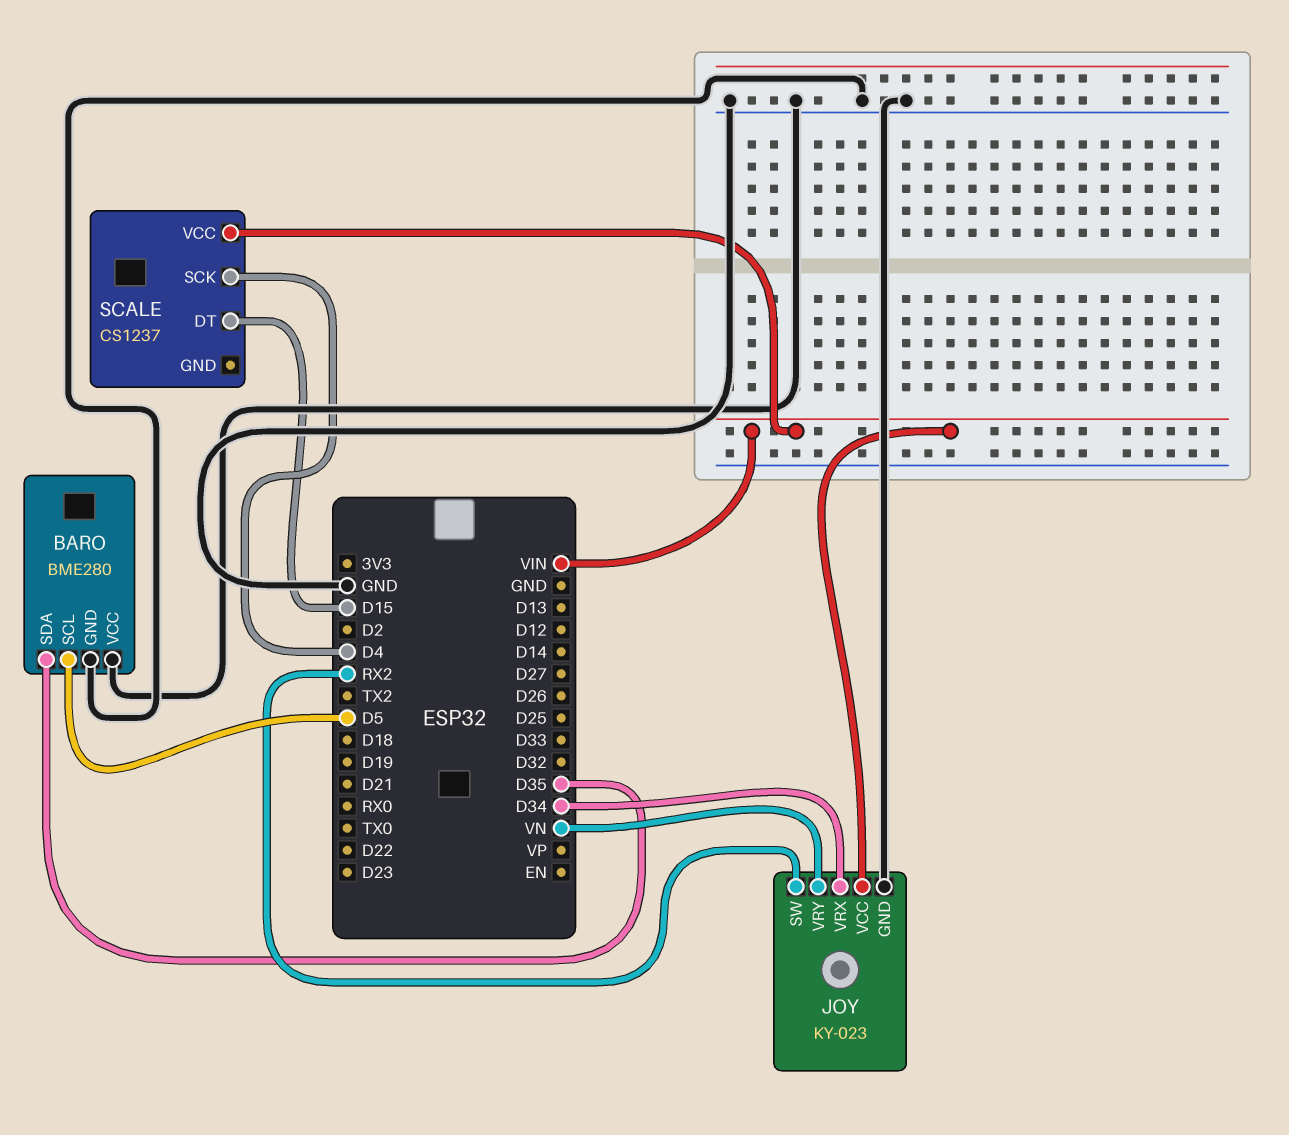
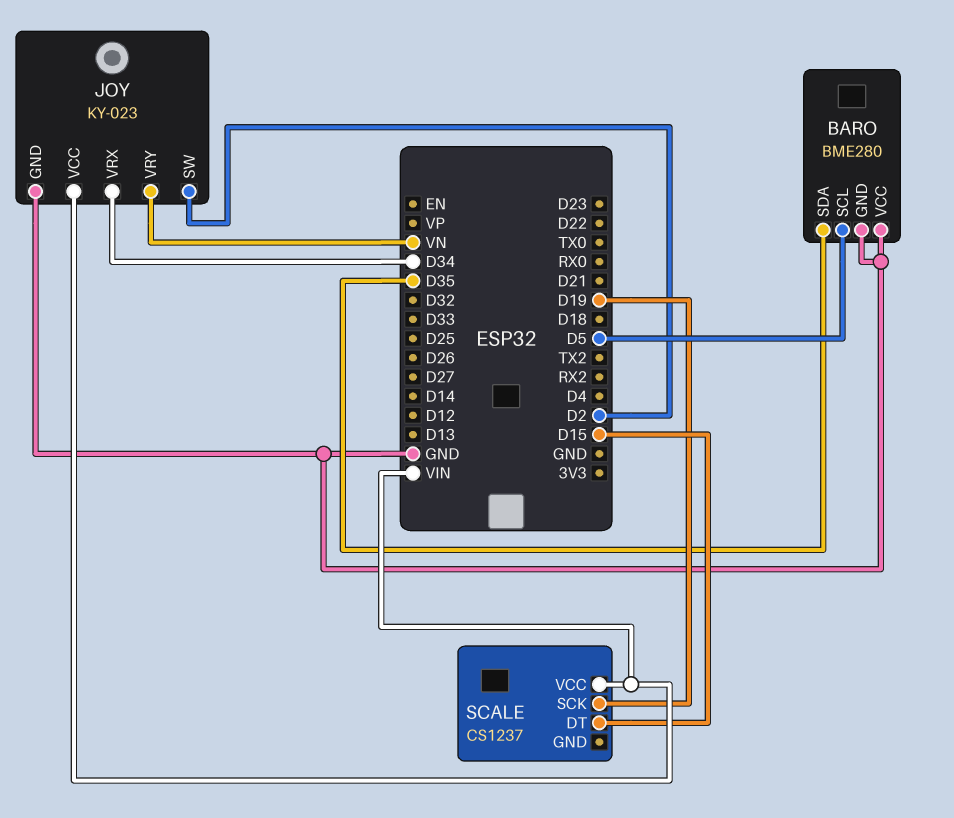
JOY pin SW: RX2 -> D2
SCALE pin SCK: D4 -> D19

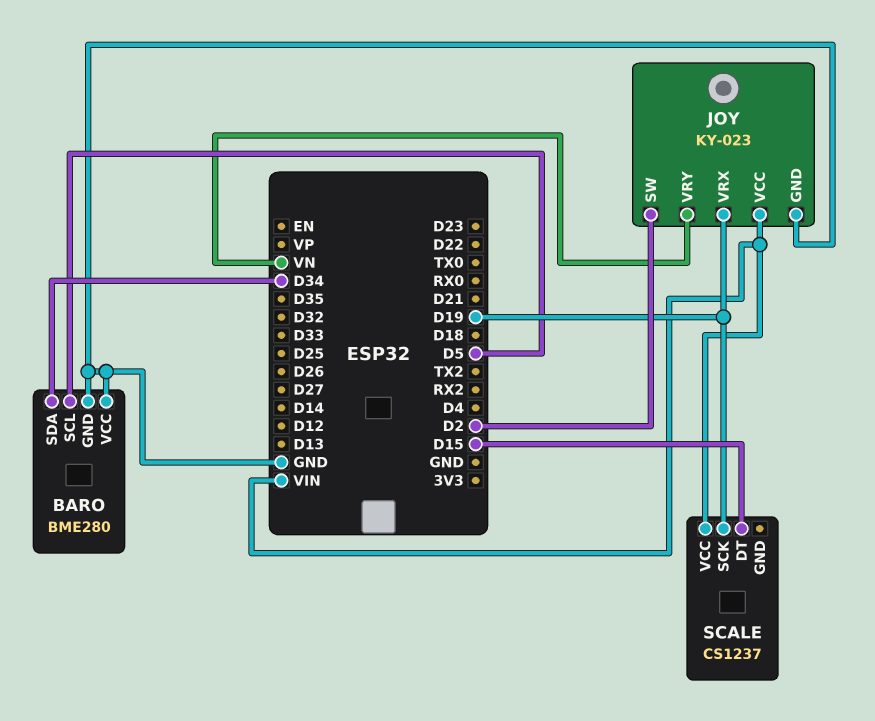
BARO pin SDA: D35 -> D34
JOY pin VRX: D34 -> D19

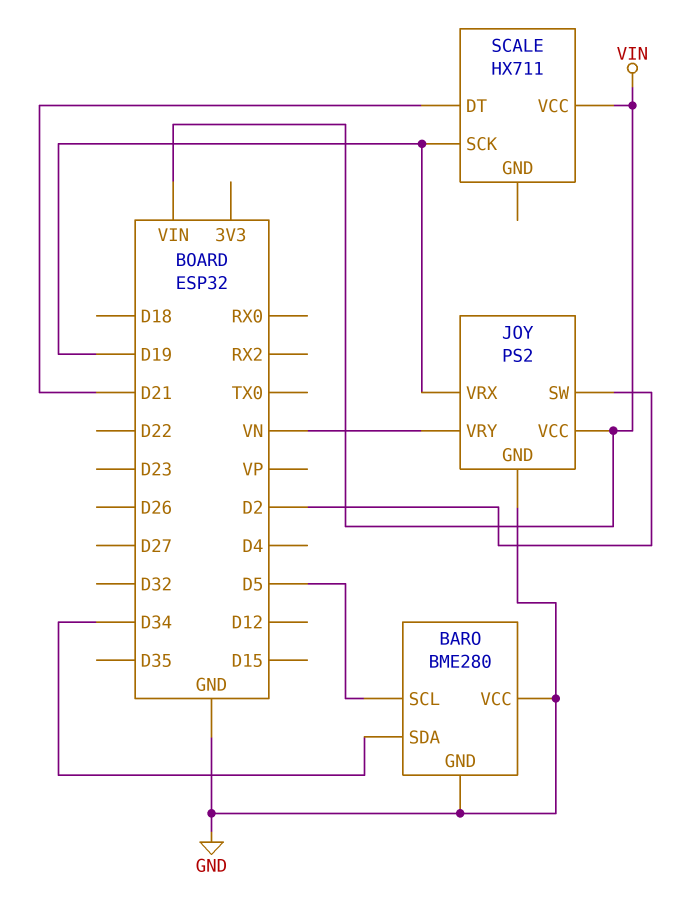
JOY: KY-023 -> PS2
SCALE: CS1237 -> HX711
SCALE pin DT: D15 -> D21

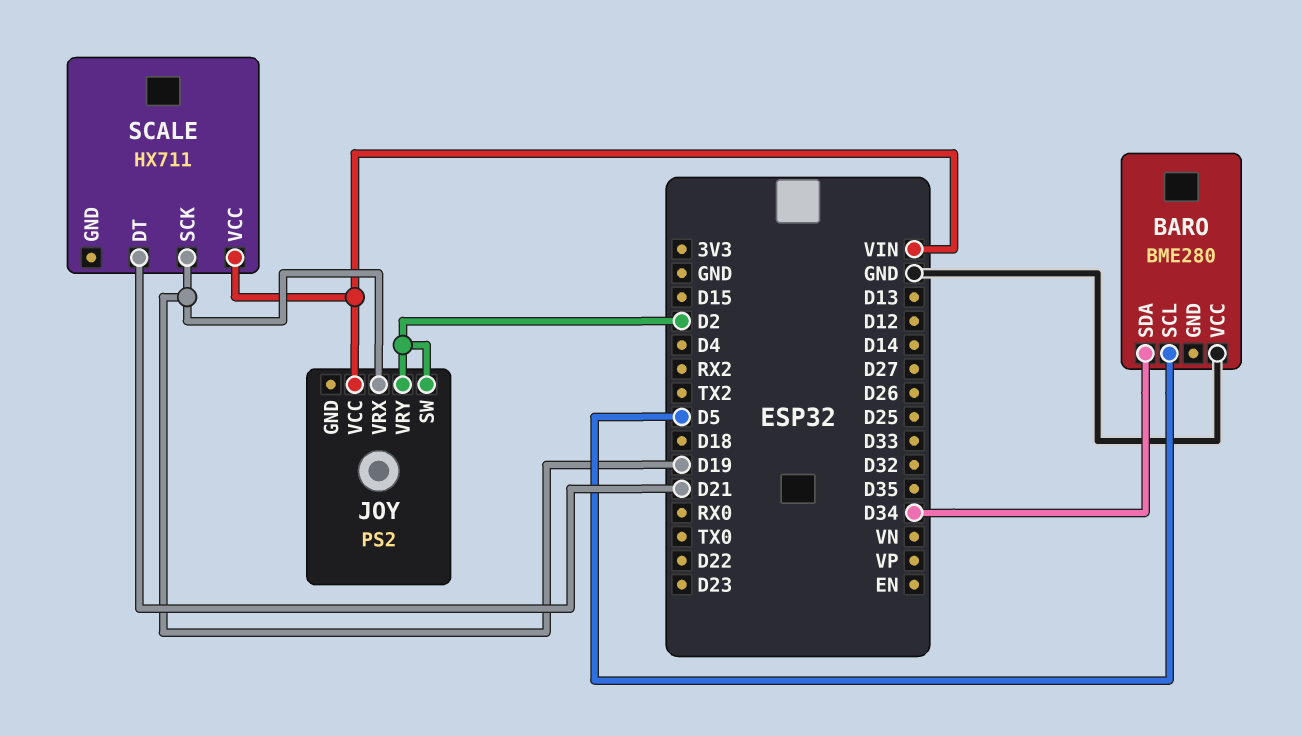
BARO pin GND: GND -> none
JOY pin GND: GND -> none
JOY pin VRY: VN -> D2

